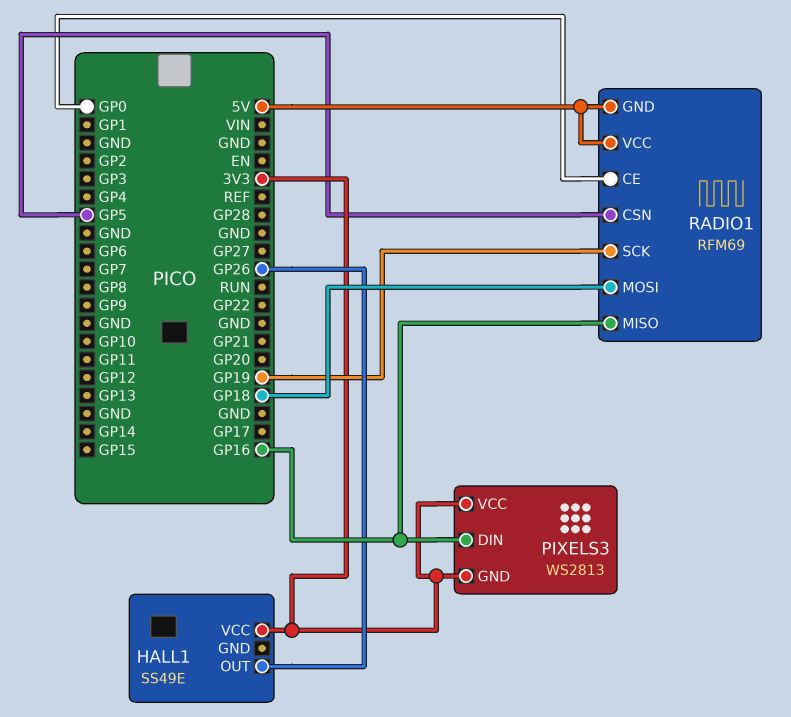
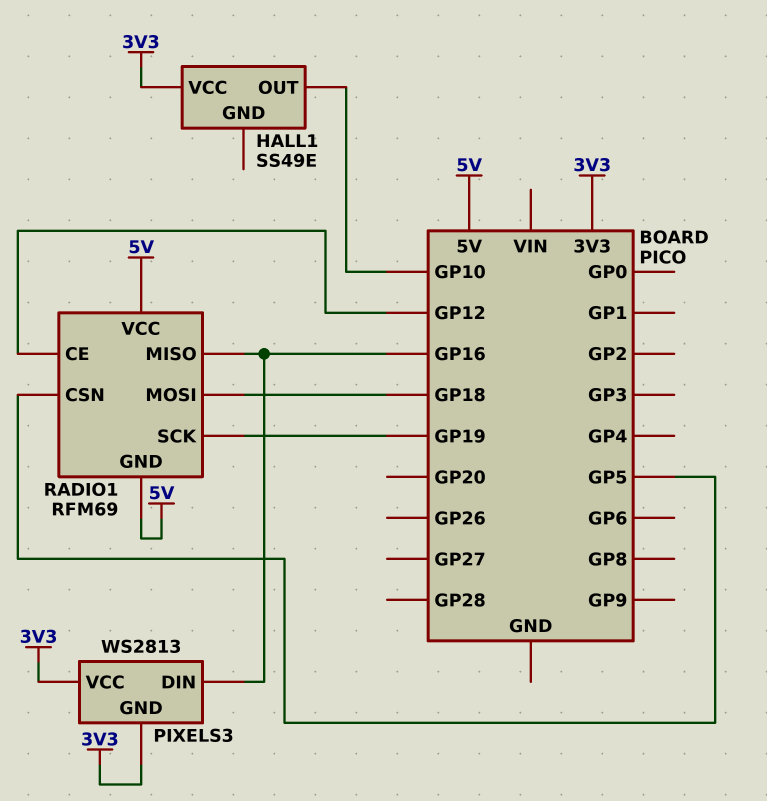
HALL1 pin OUT: GP26 -> GP10
RADIO1 pin CE: GP0 -> GP12

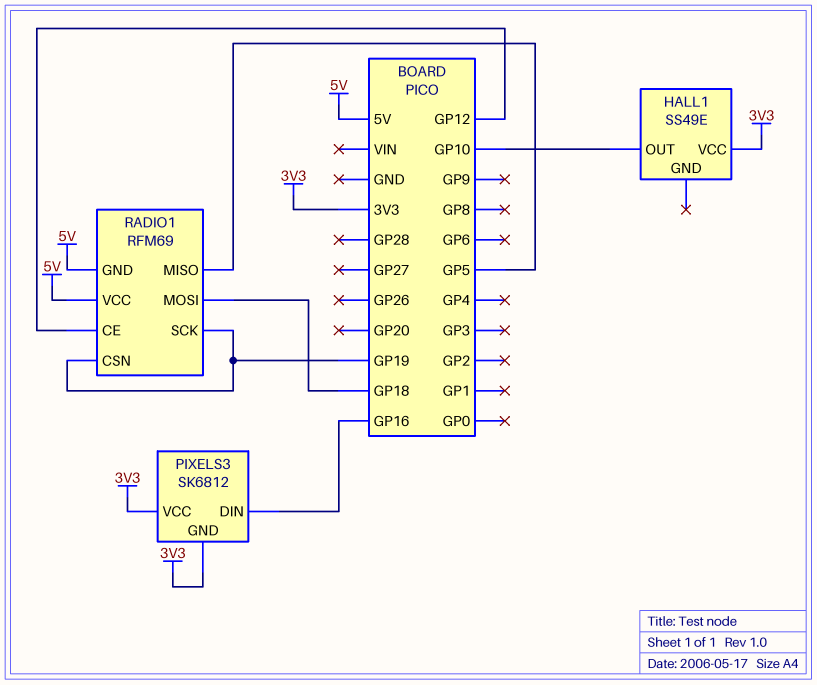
PIXELS3: WS2813 -> SK6812
RADIO1 pin CSN: GP5 -> GP19
RADIO1 pin MISO: GP16 -> GP5

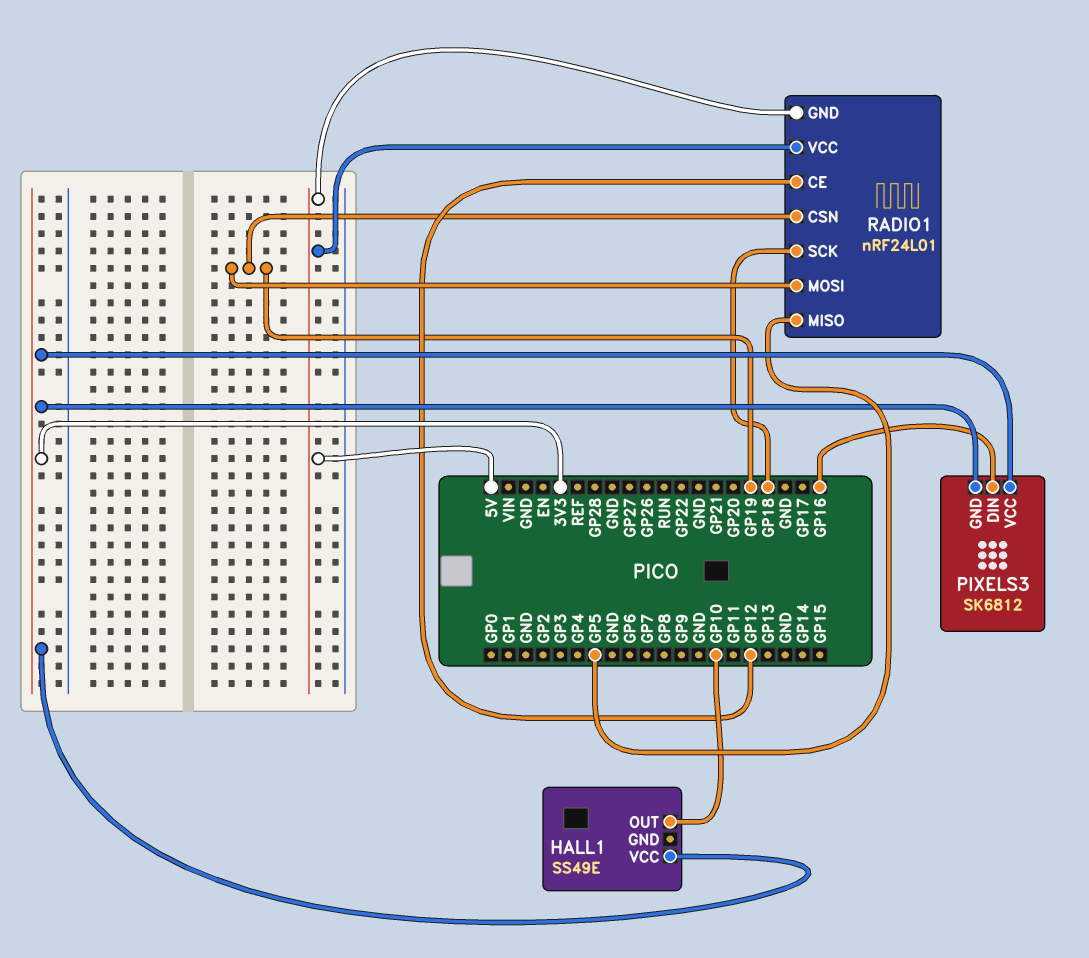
RADIO1: RFM69 -> nRF24L01
RADIO1 pin MOSI: GP18 -> GP19
RADIO1 pin SCK: GP19 -> GP18

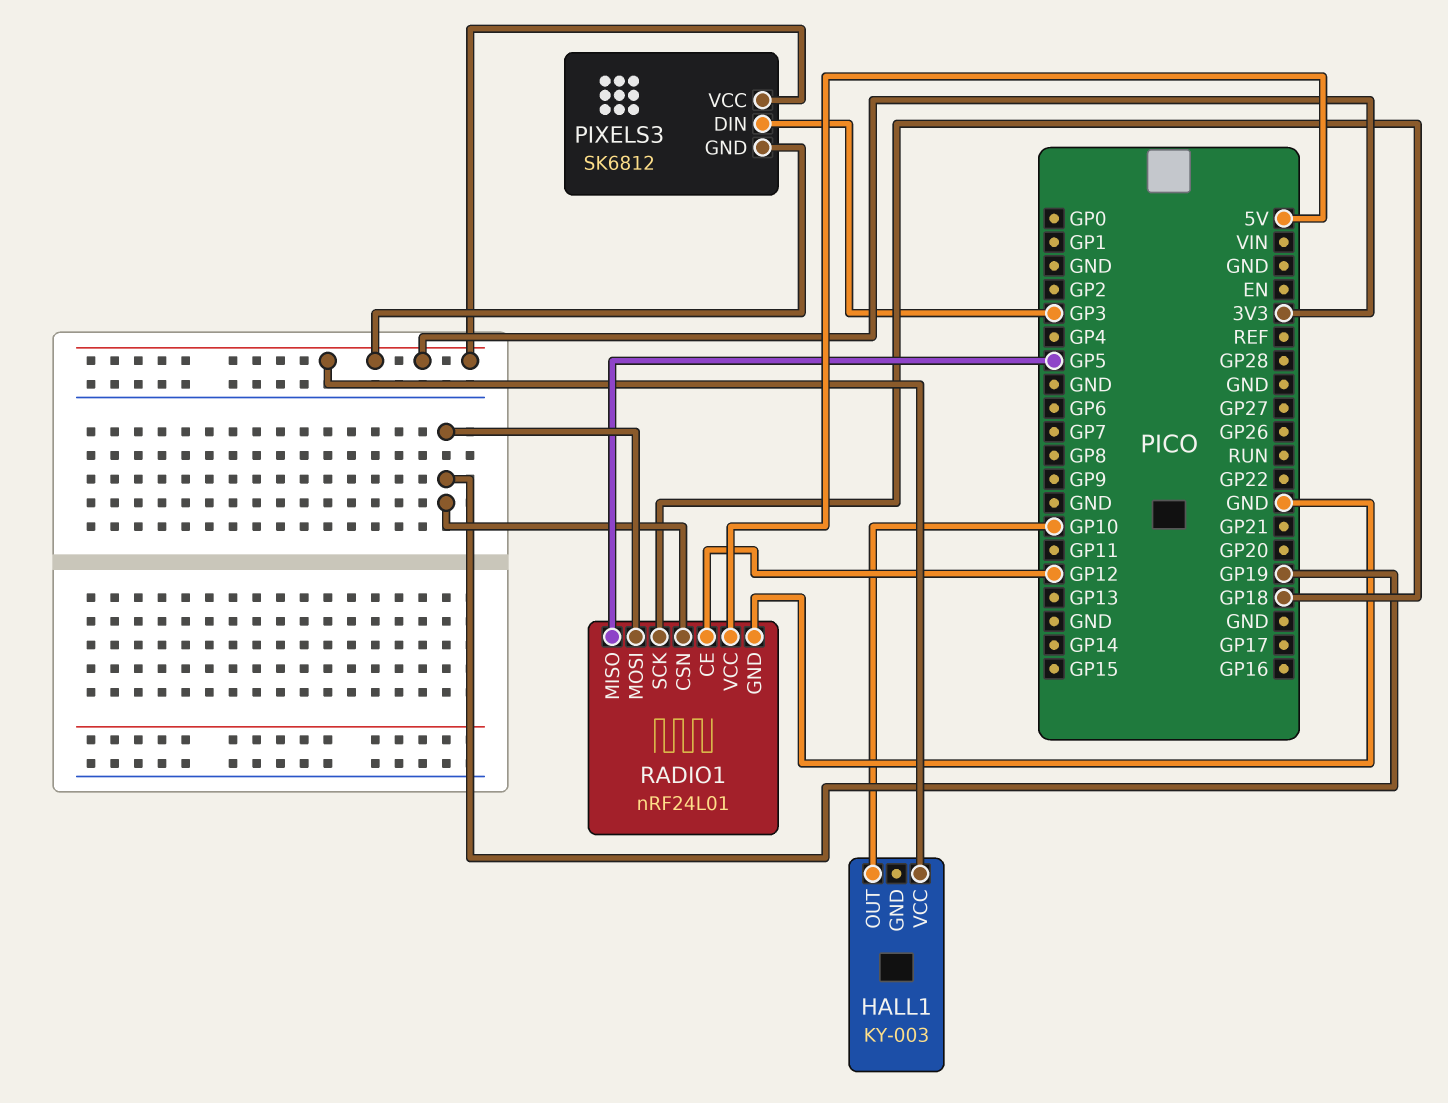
HALL1: SS49E -> KY-003
PIXELS3 pin DIN: GP16 -> GP3
RADIO1 pin GND: 5V -> GND

